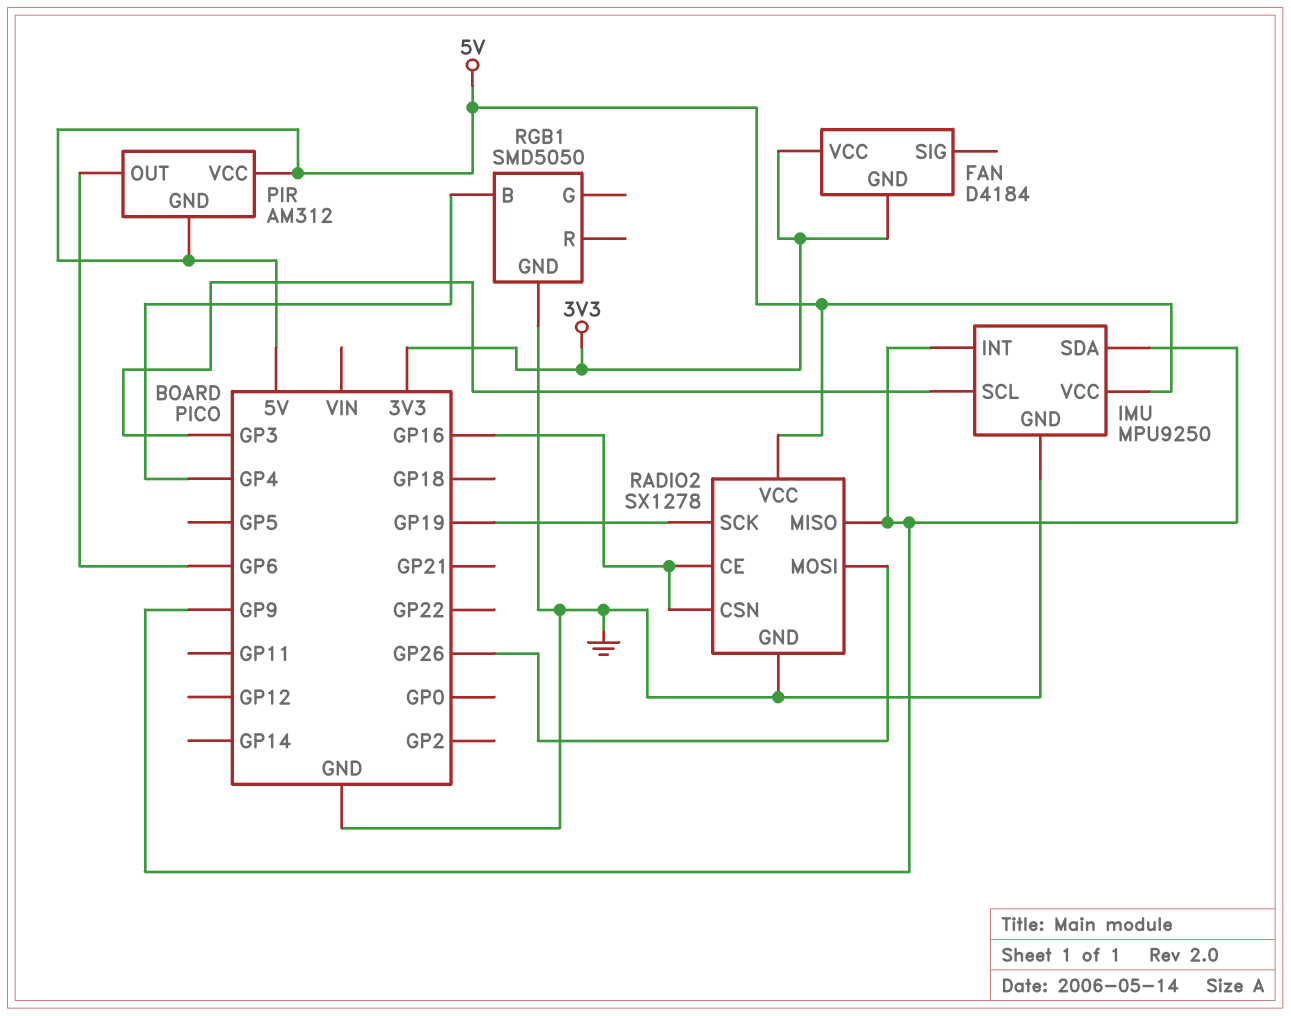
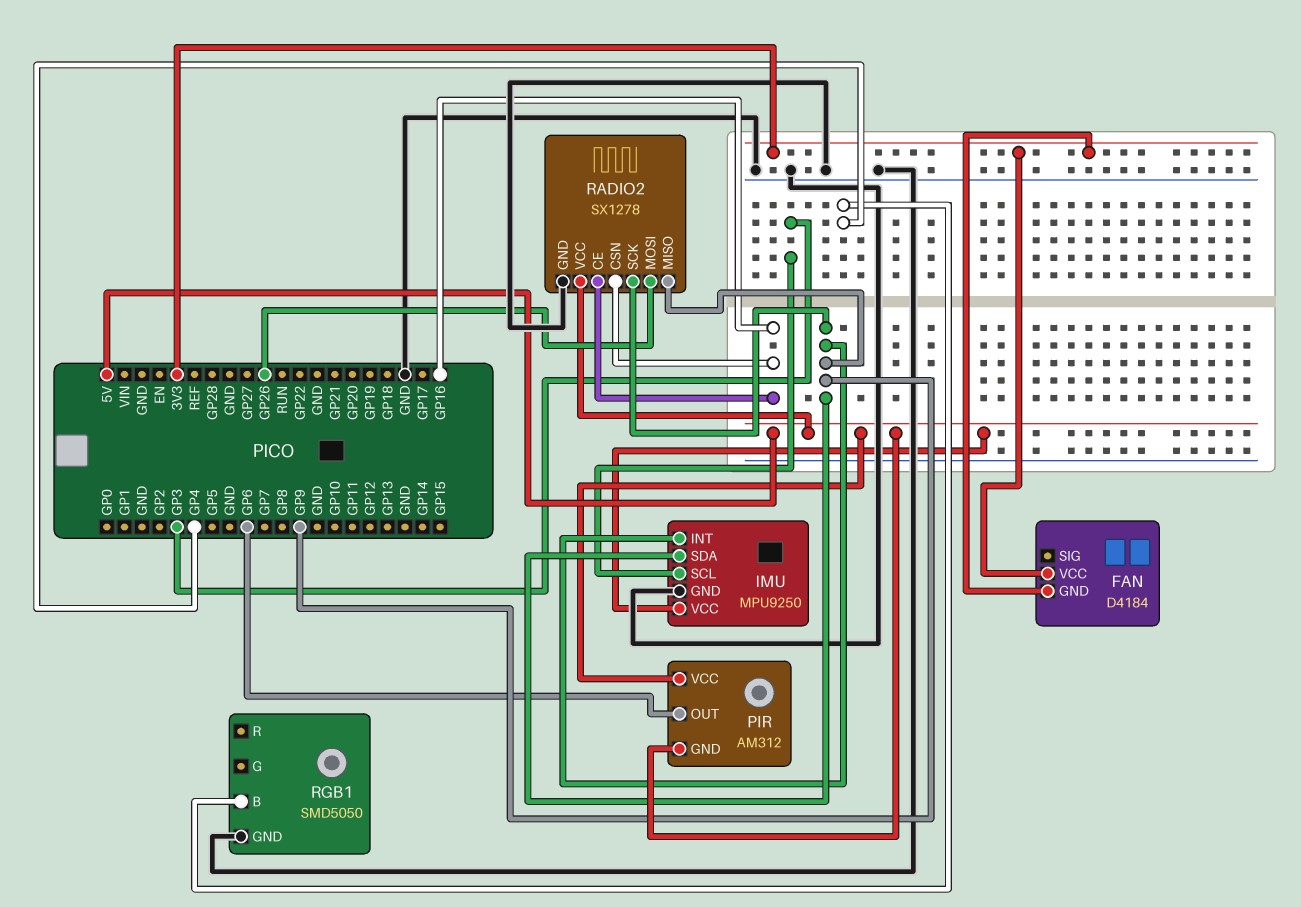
RADIO2 pin SCK: GP19 -> GP9

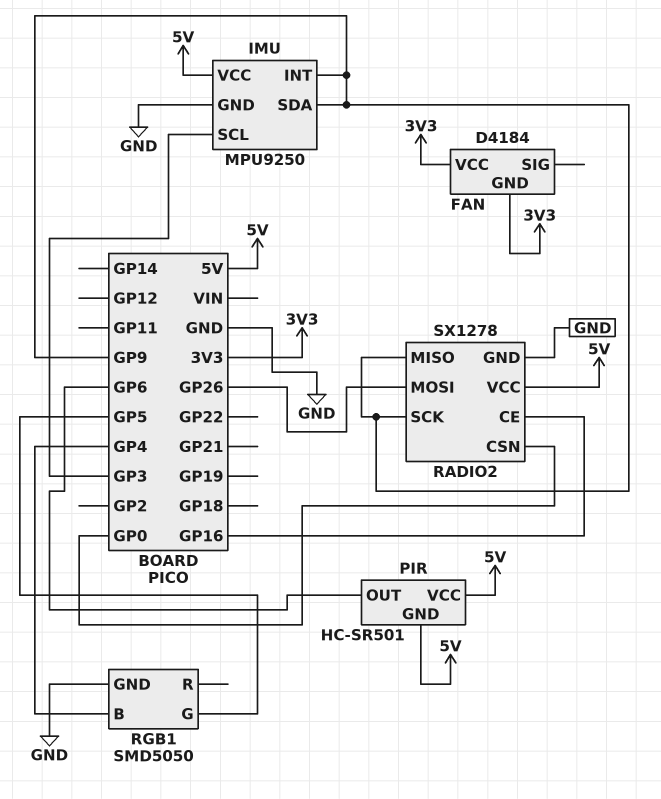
PIR: AM312 -> HC-SR501
RADIO2 pin CSN: GP16 -> GP0
RGB1 pin G: none -> GP5

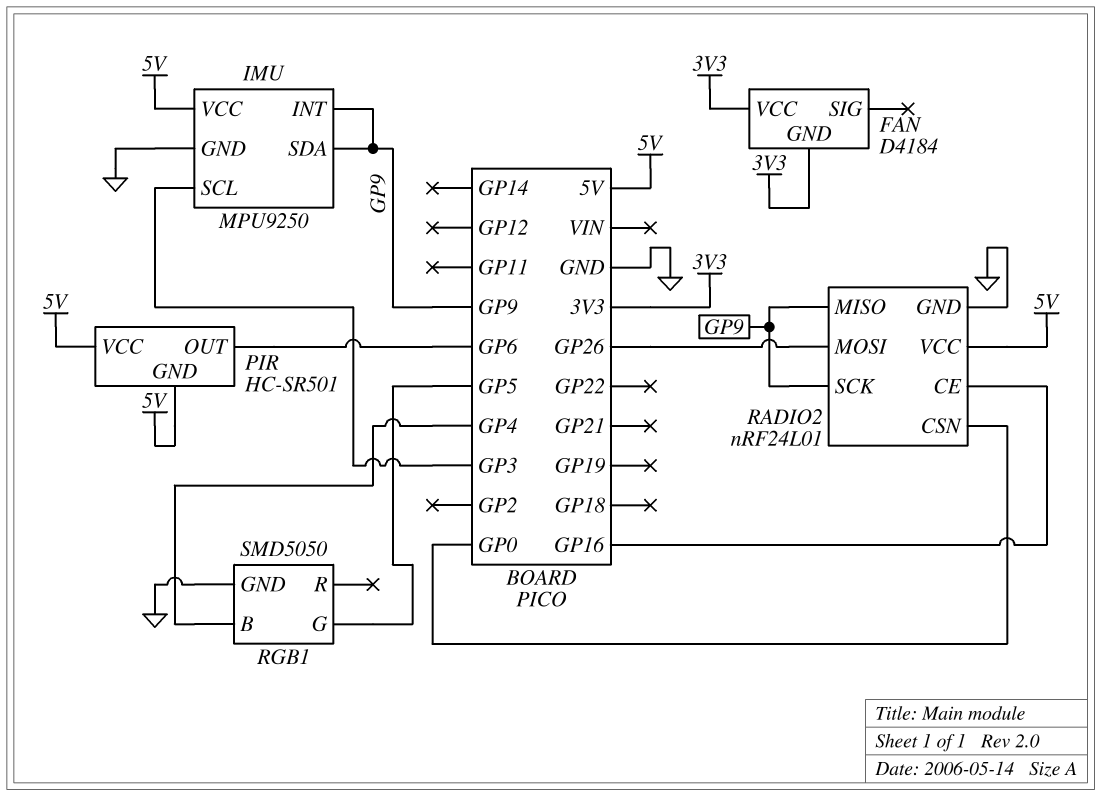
RADIO2: SX1278 -> nRF24L01

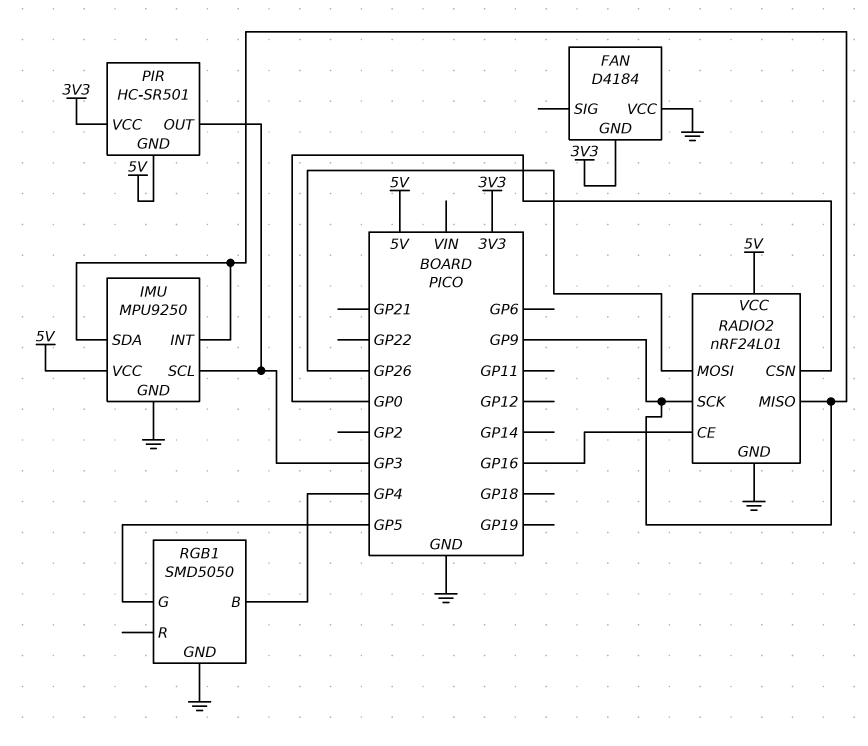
FAN pin VCC: 3V3 -> GND
PIR pin OUT: GP6 -> GP3
PIR pin VCC: 5V -> 3V3

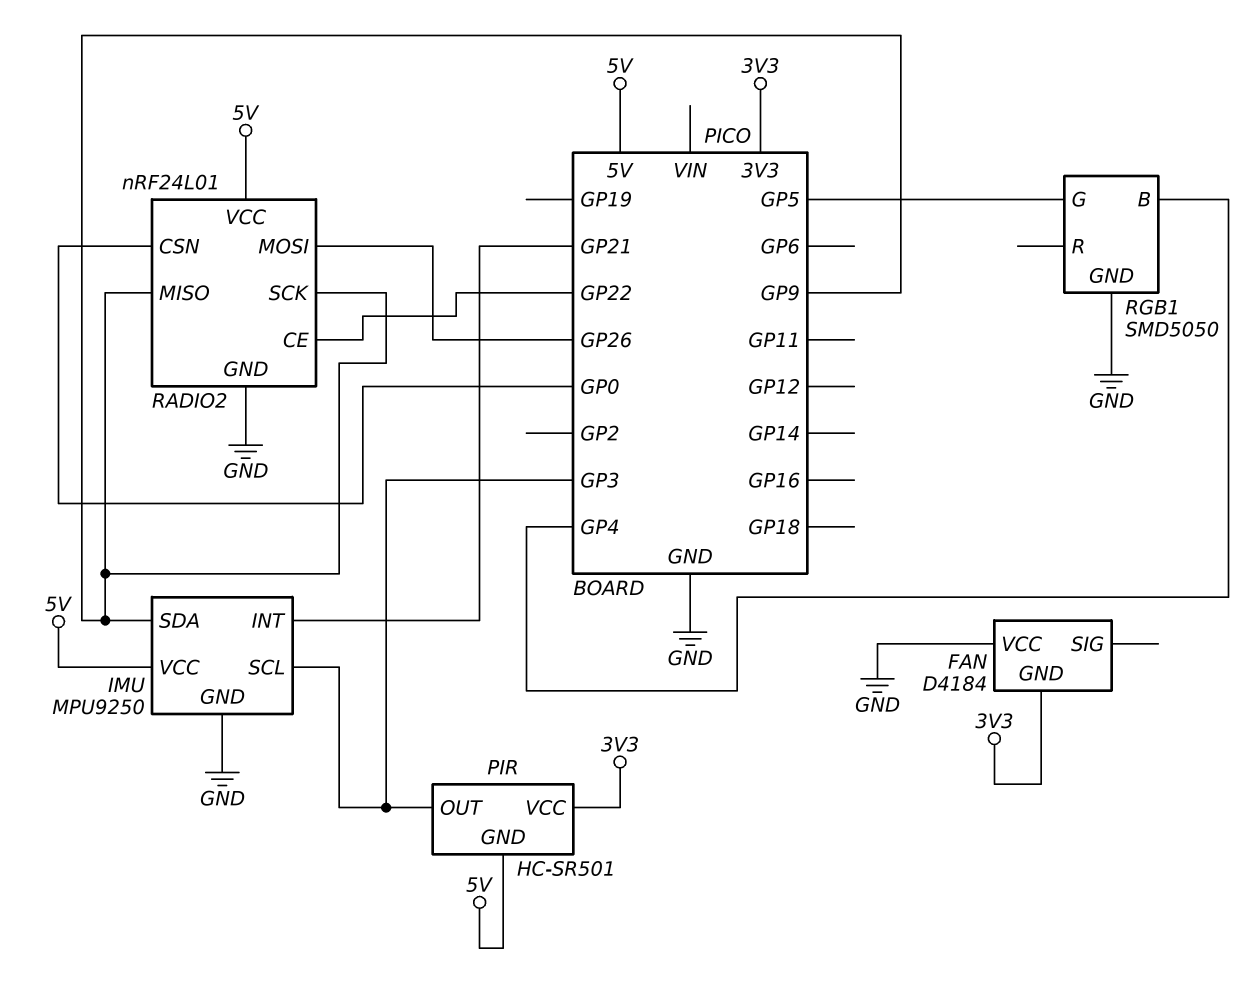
IMU pin INT: GP9 -> GP21
RADIO2 pin CE: GP16 -> GP22

